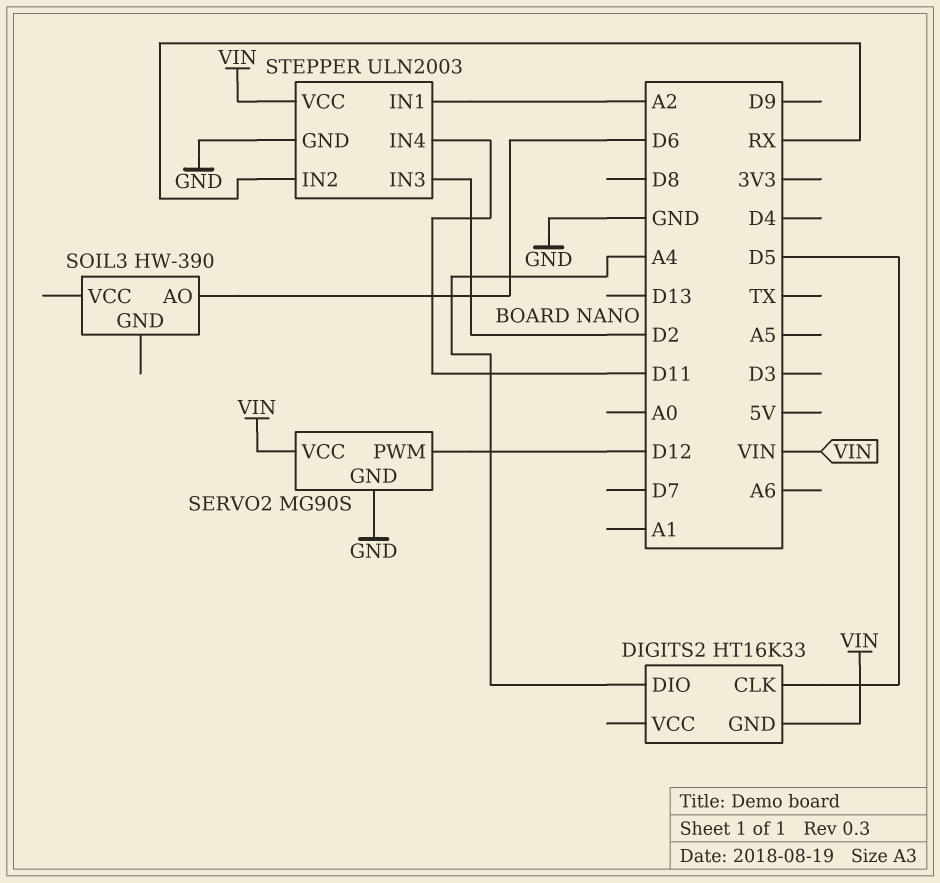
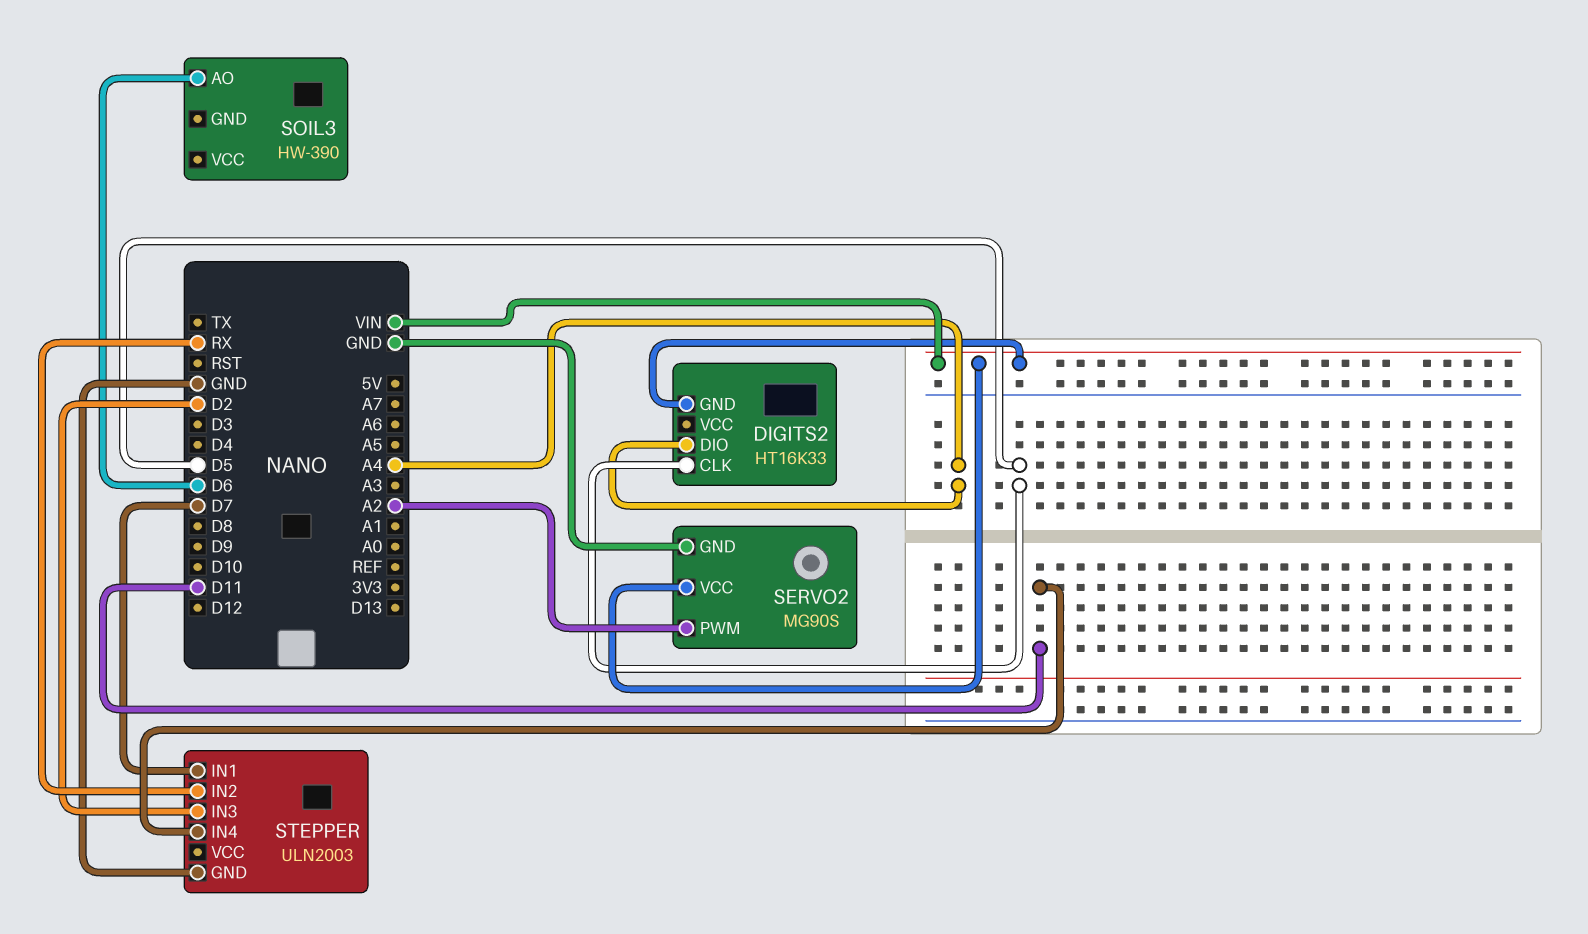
SERVO2 pin PWM: D12 -> A2
STEPPER pin IN1: A2 -> D7
STEPPER pin VCC: VIN -> none

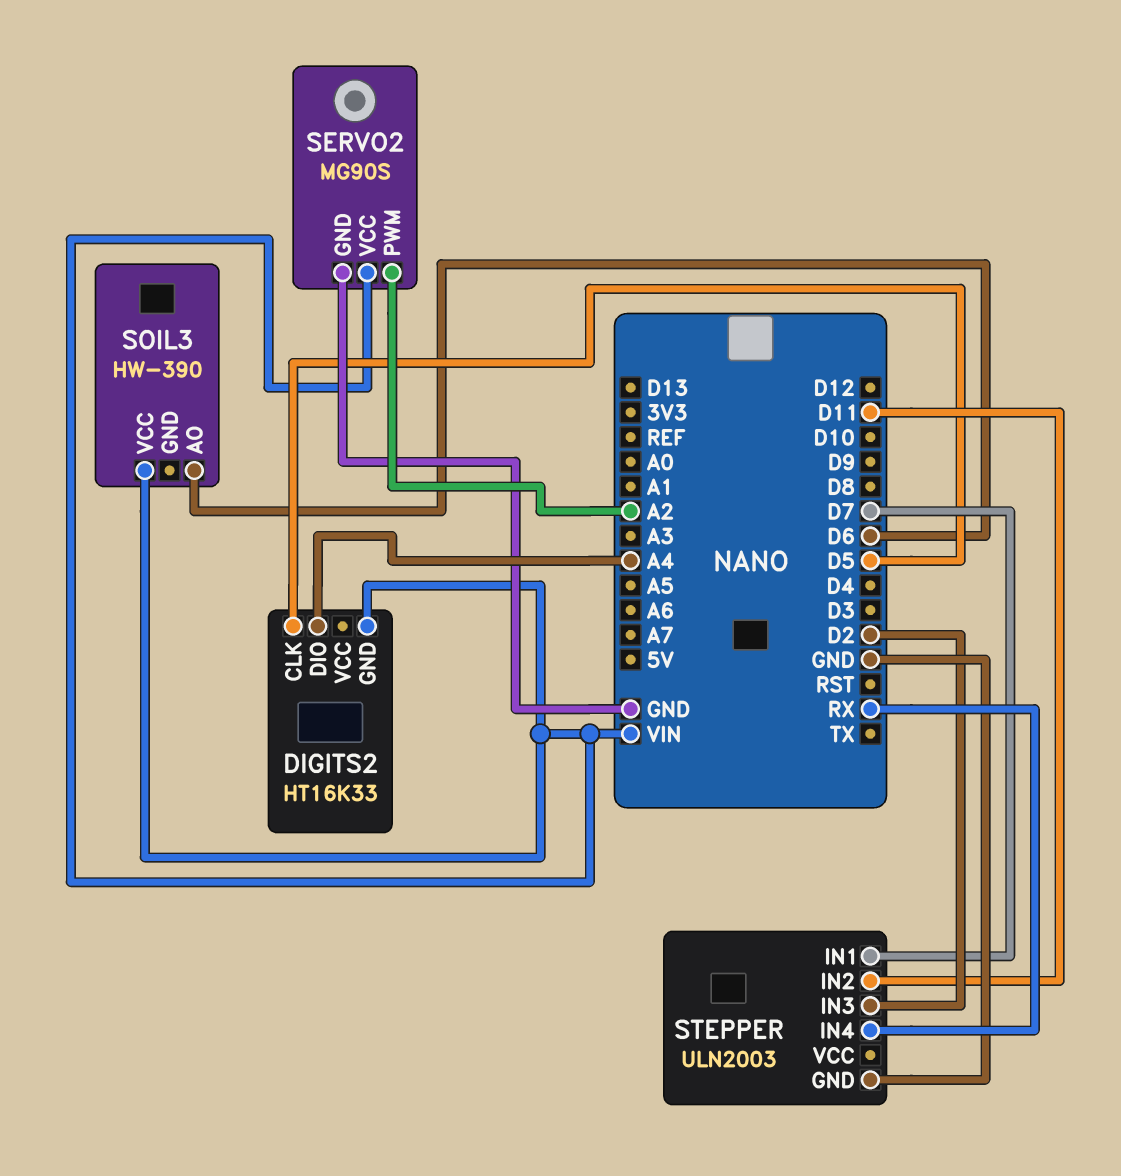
SOIL3 pin VCC: none -> VIN
STEPPER pin IN2: RX -> D11
STEPPER pin IN4: D11 -> RX

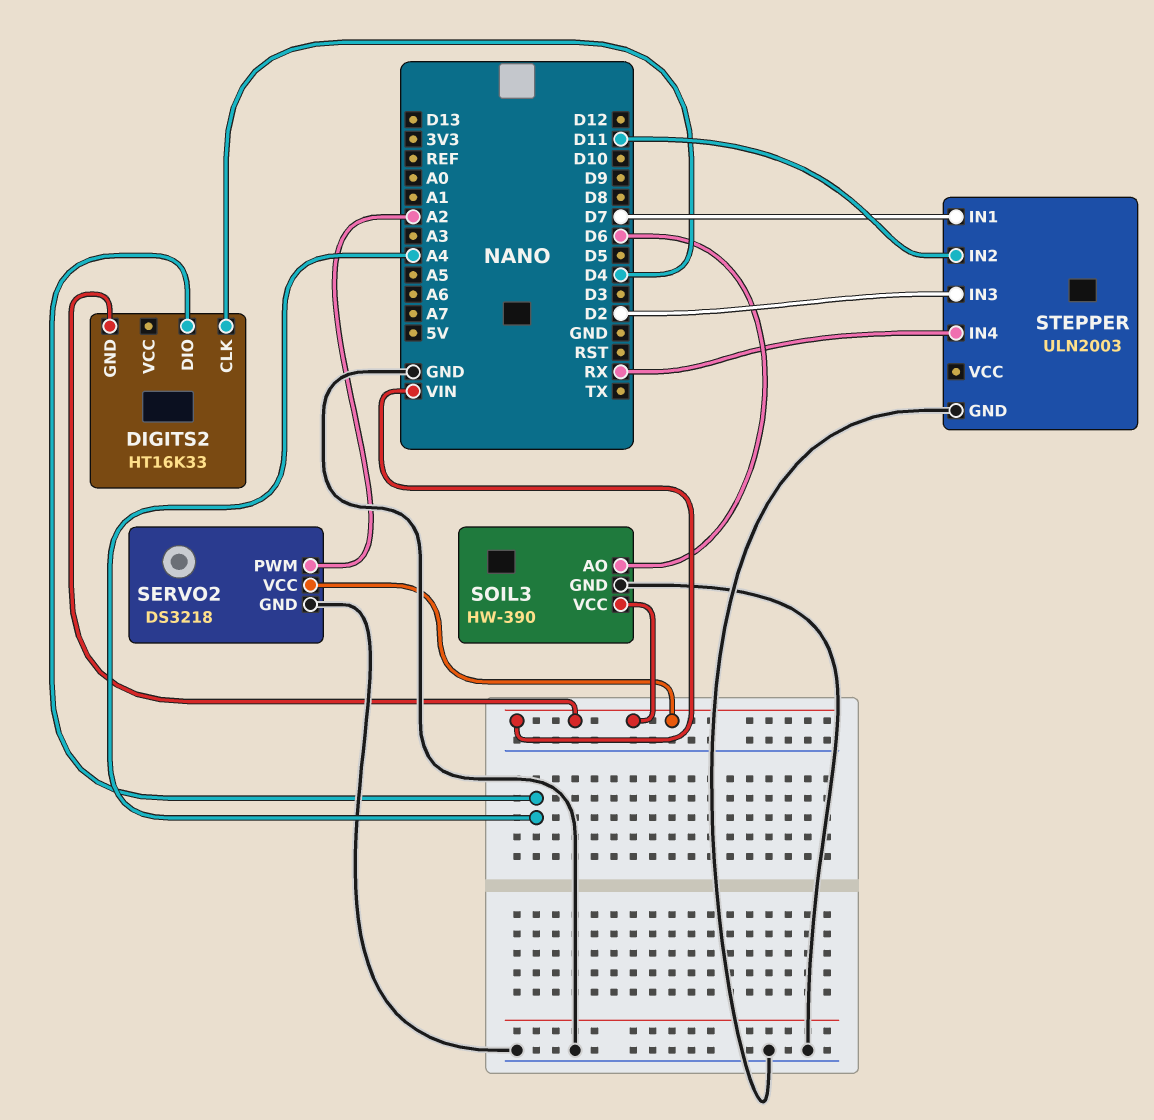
DIGITS2 pin CLK: D5 -> D4
SERVO2: MG90S -> DS3218
SOIL3 pin GND: none -> GND

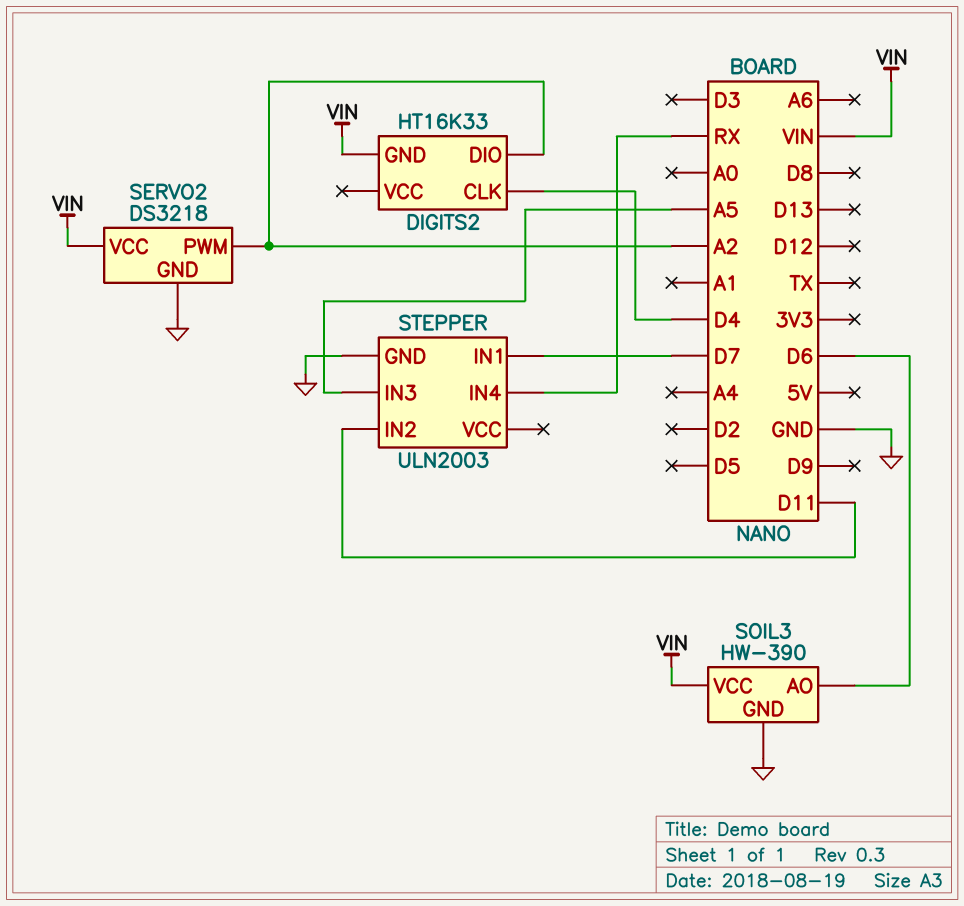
DIGITS2 pin DIO: A4 -> A2
STEPPER pin IN3: D2 -> A5

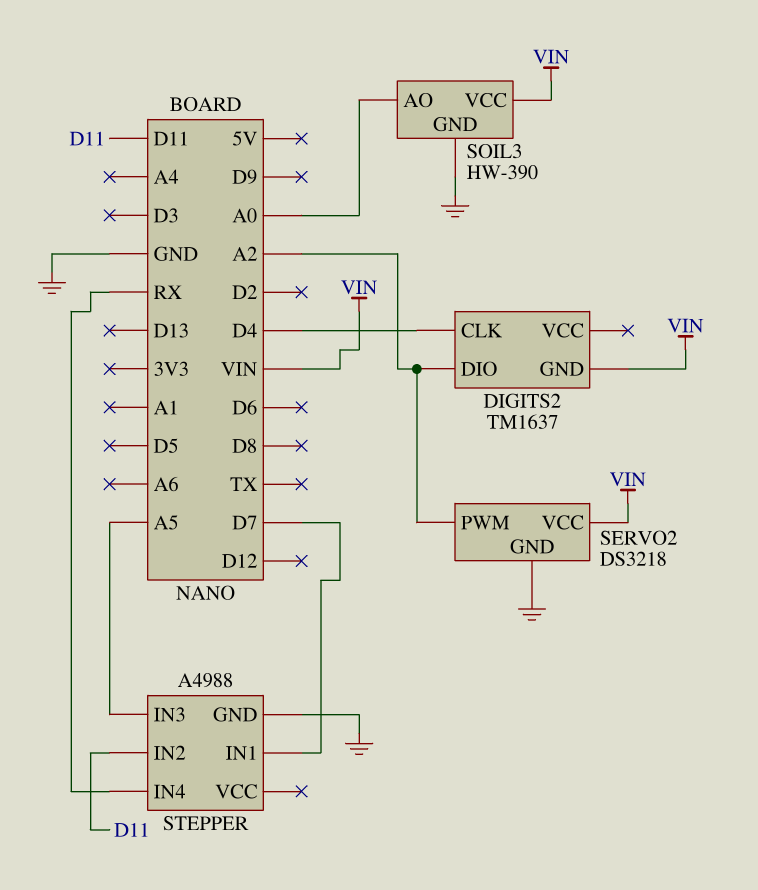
DIGITS2: HT16K33 -> TM1637
SOIL3 pin AO: D6 -> A0
STEPPER: ULN2003 -> A4988

